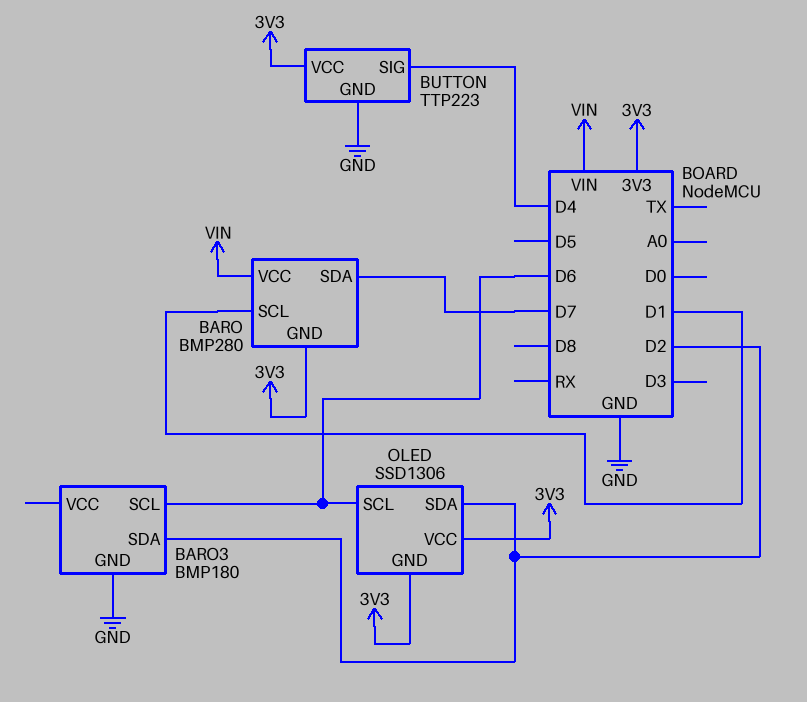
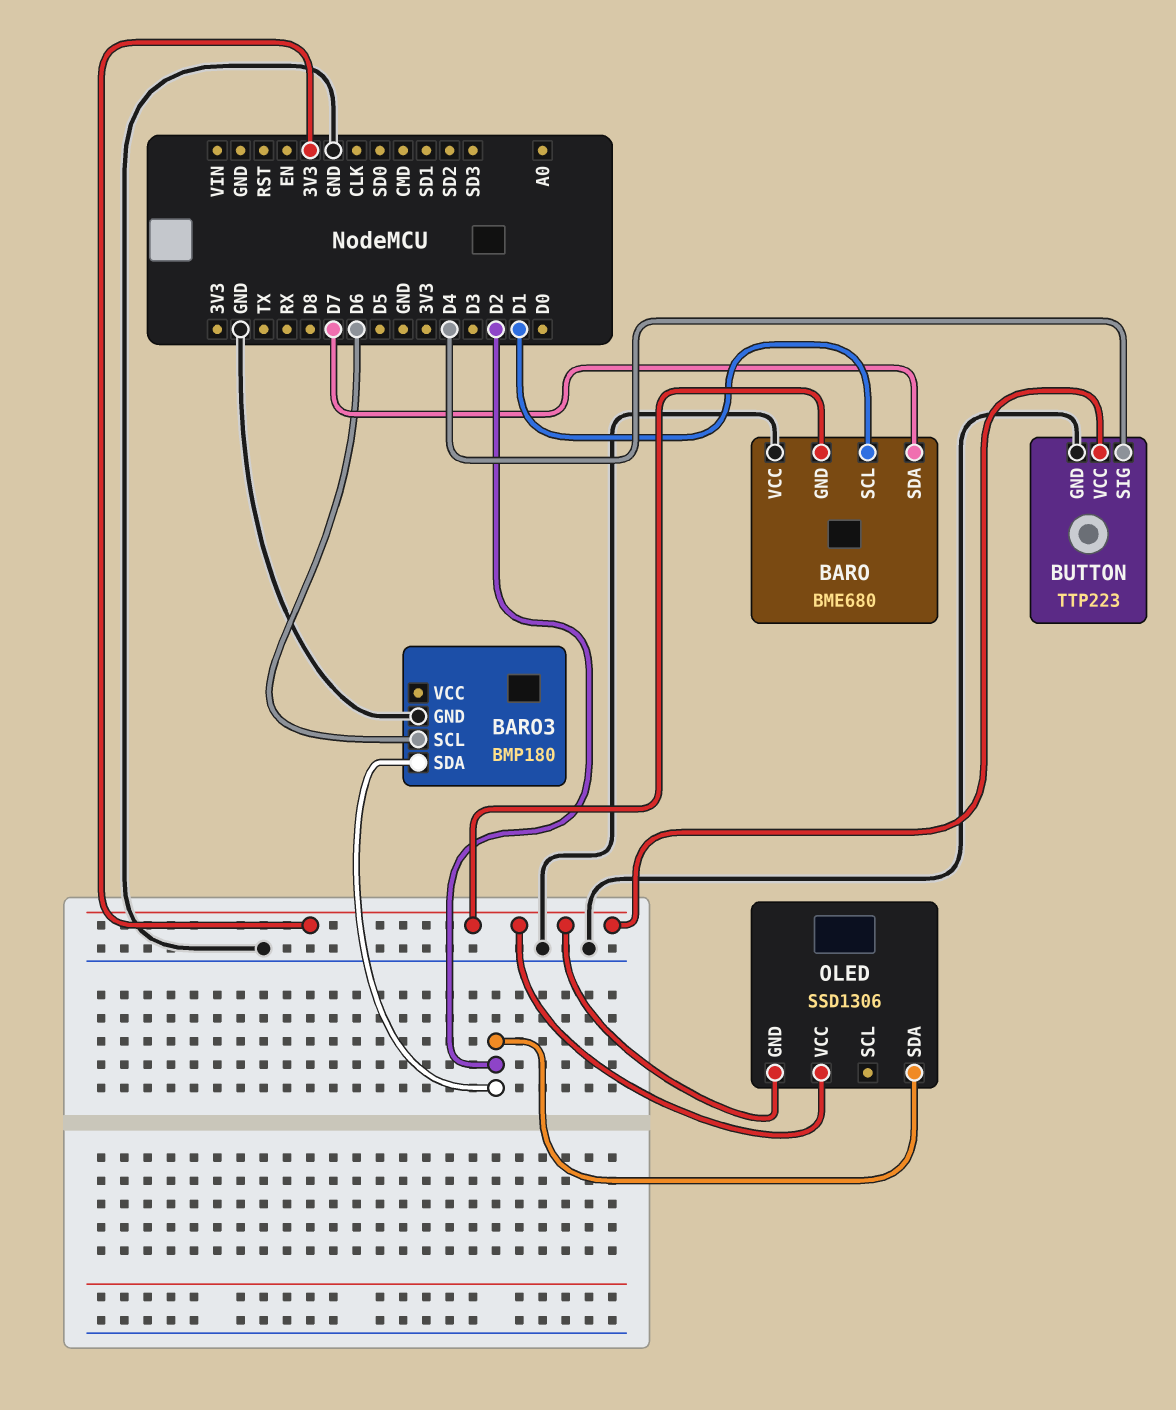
BARO: BMP280 -> BME680
BARO pin VCC: VIN -> GND
OLED pin SCL: D6 -> none

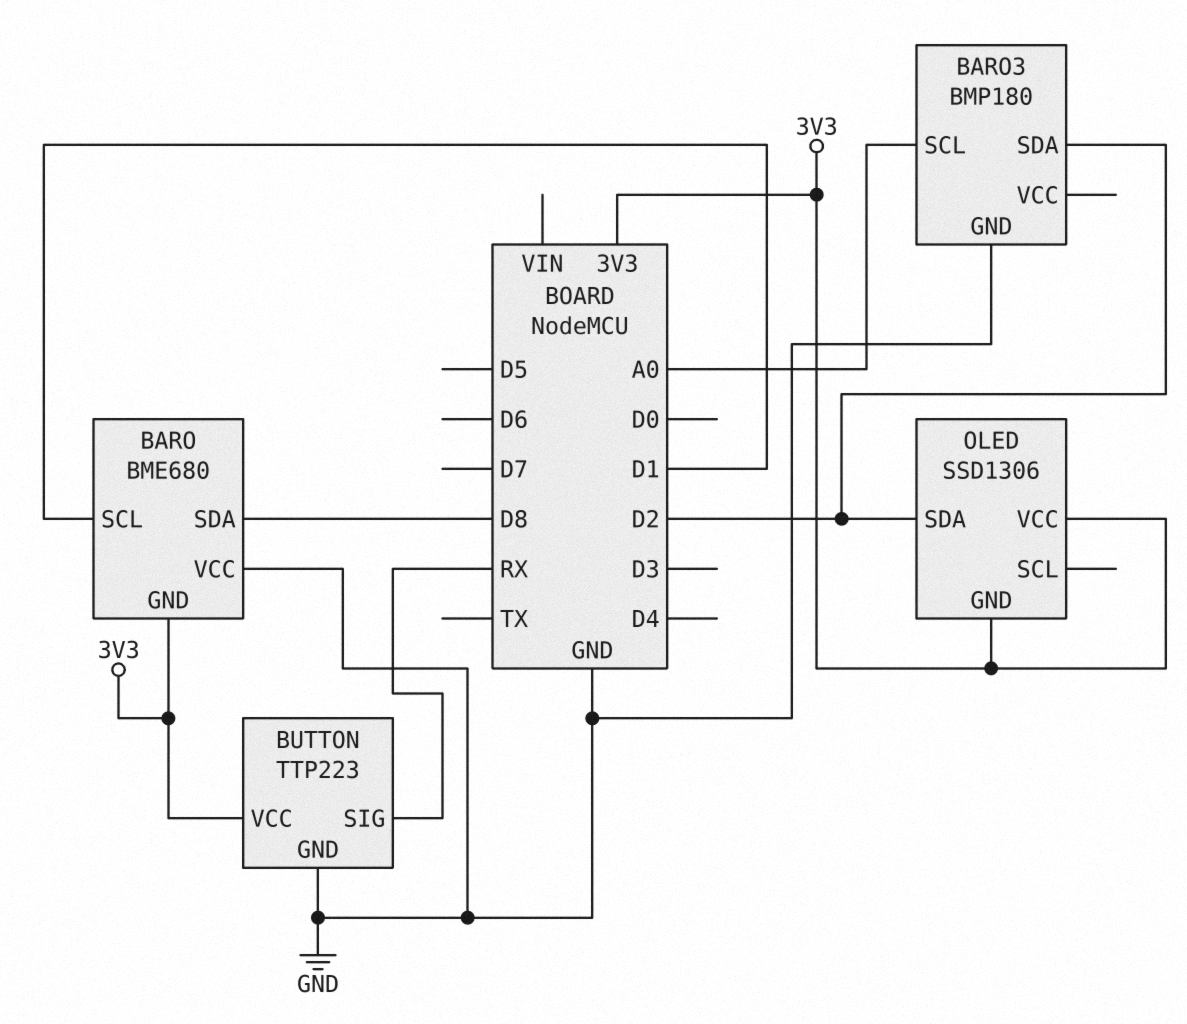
BARO pin SDA: D7 -> D8
BARO3 pin SCL: D6 -> A0
BUTTON pin SIG: D4 -> RX

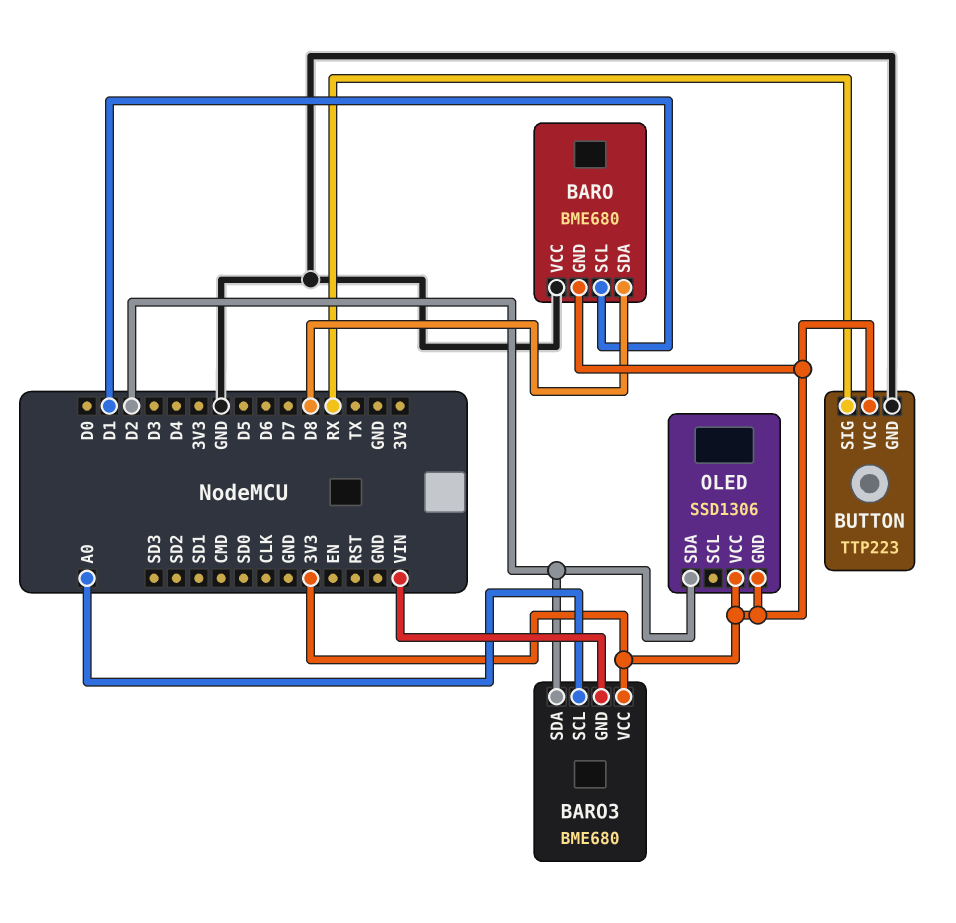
BARO3: BMP180 -> BME680
BARO3 pin GND: GND -> VIN
BARO3 pin VCC: none -> 3V3

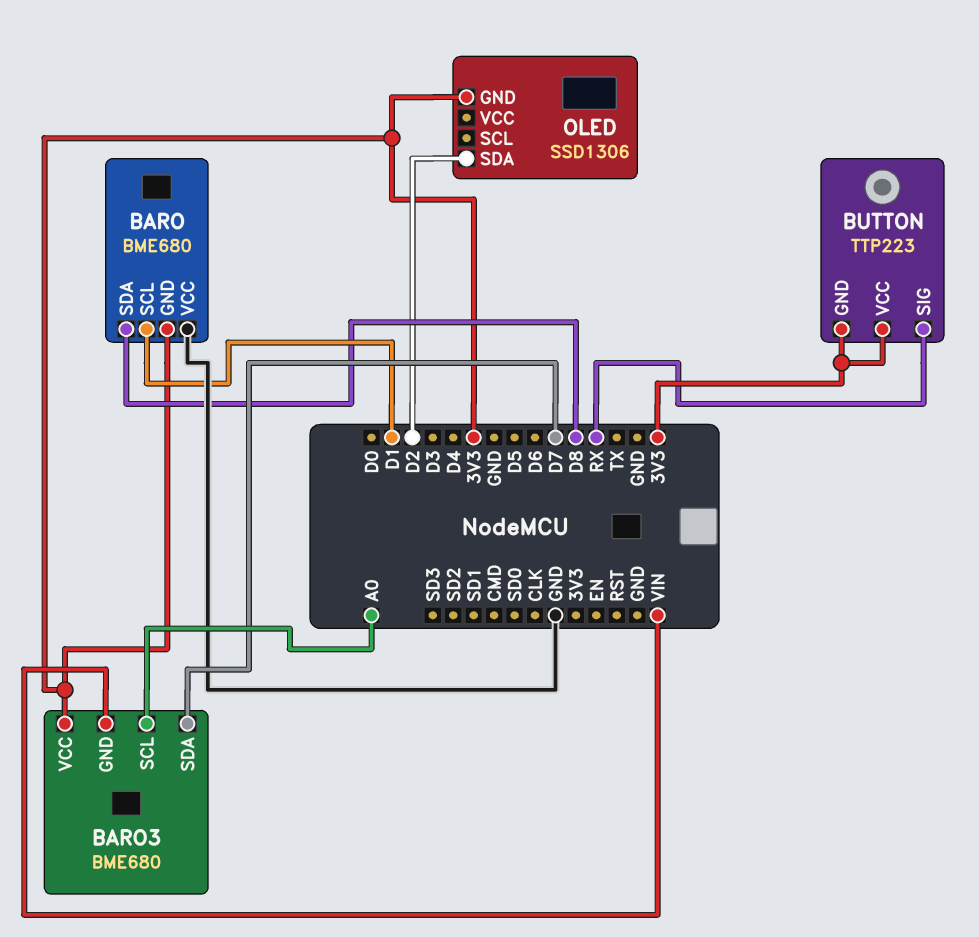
BARO3 pin SDA: D2 -> D7
BUTTON pin GND: GND -> 3V3
OLED pin VCC: 3V3 -> none

